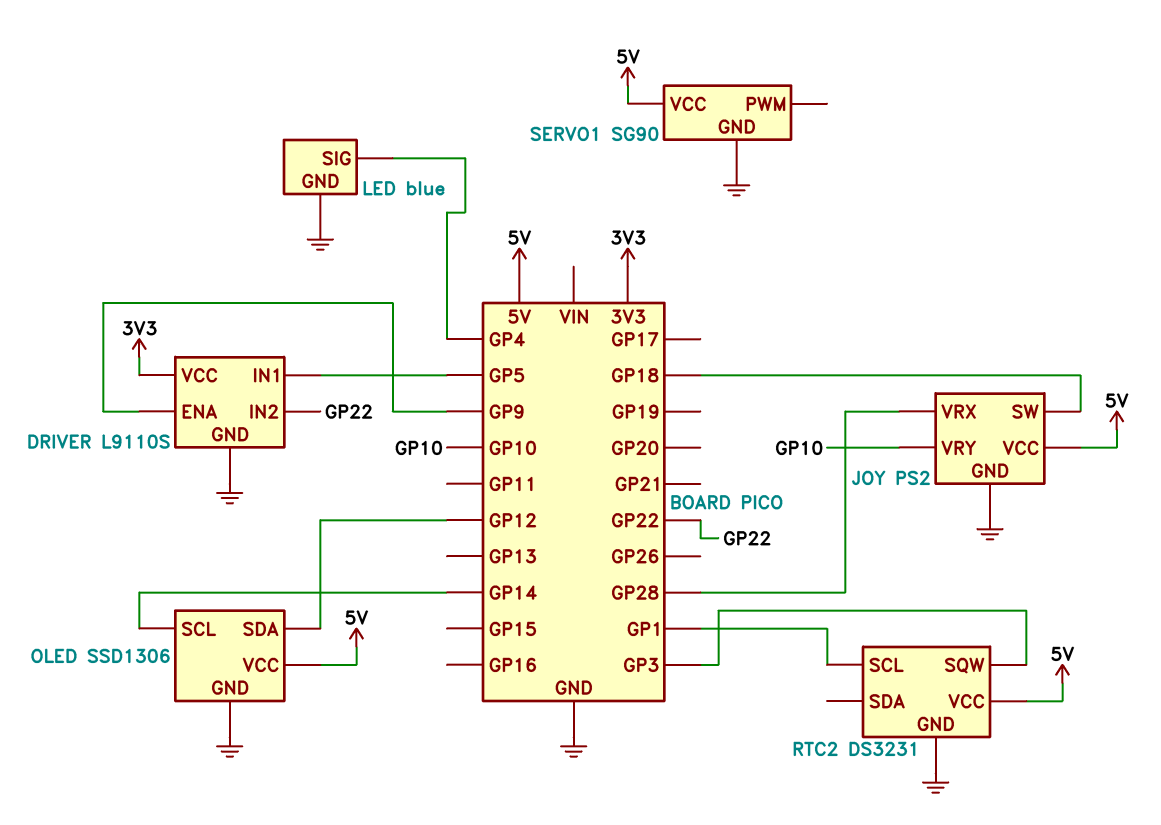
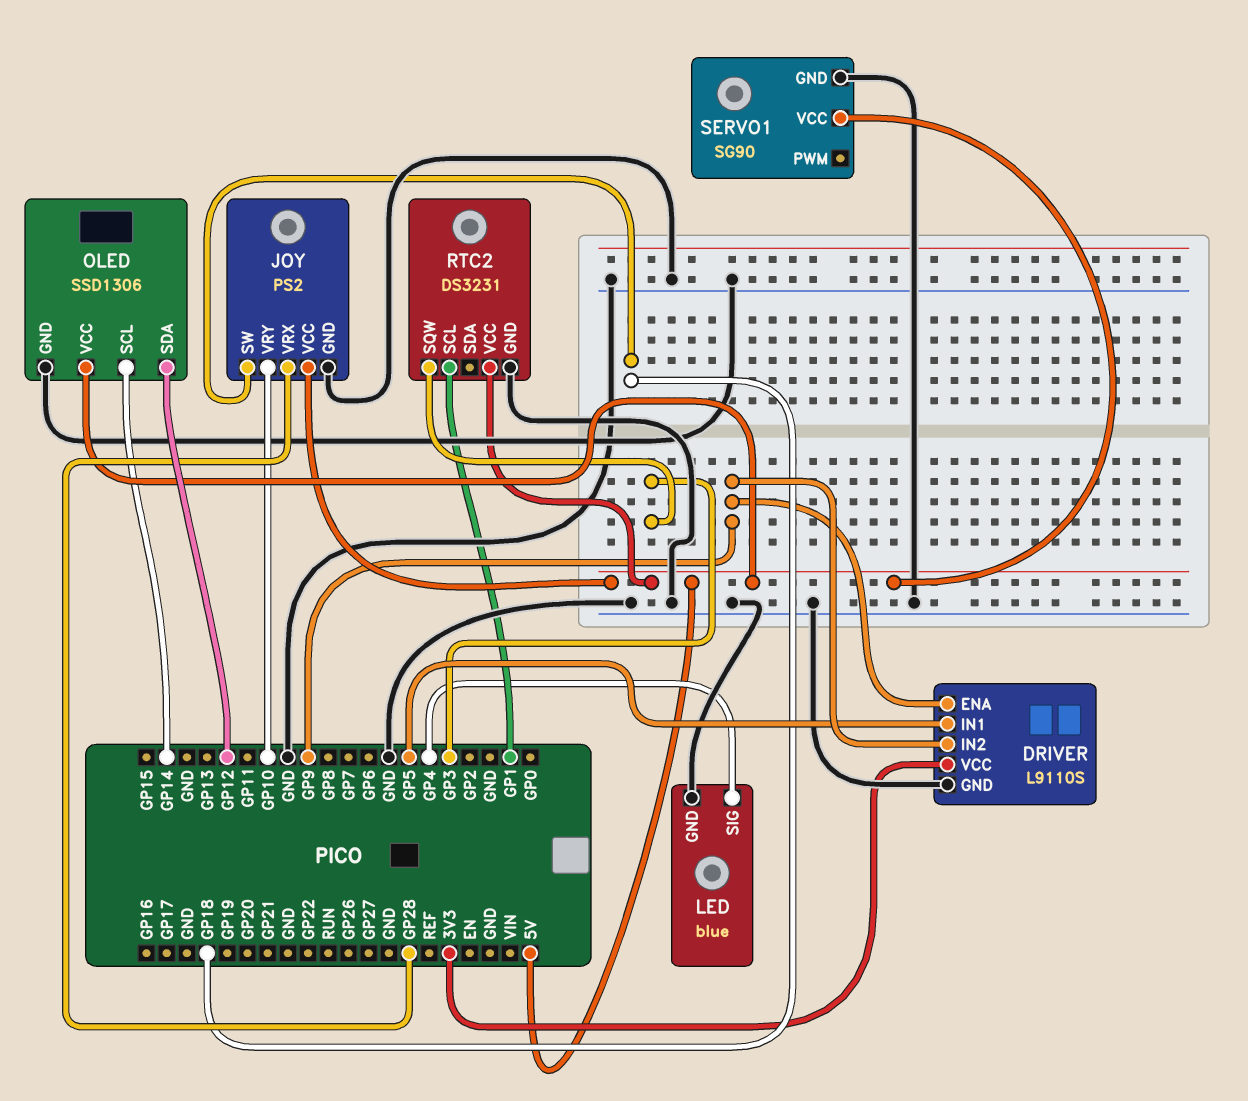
DRIVER pin IN2: GP22 -> GP9

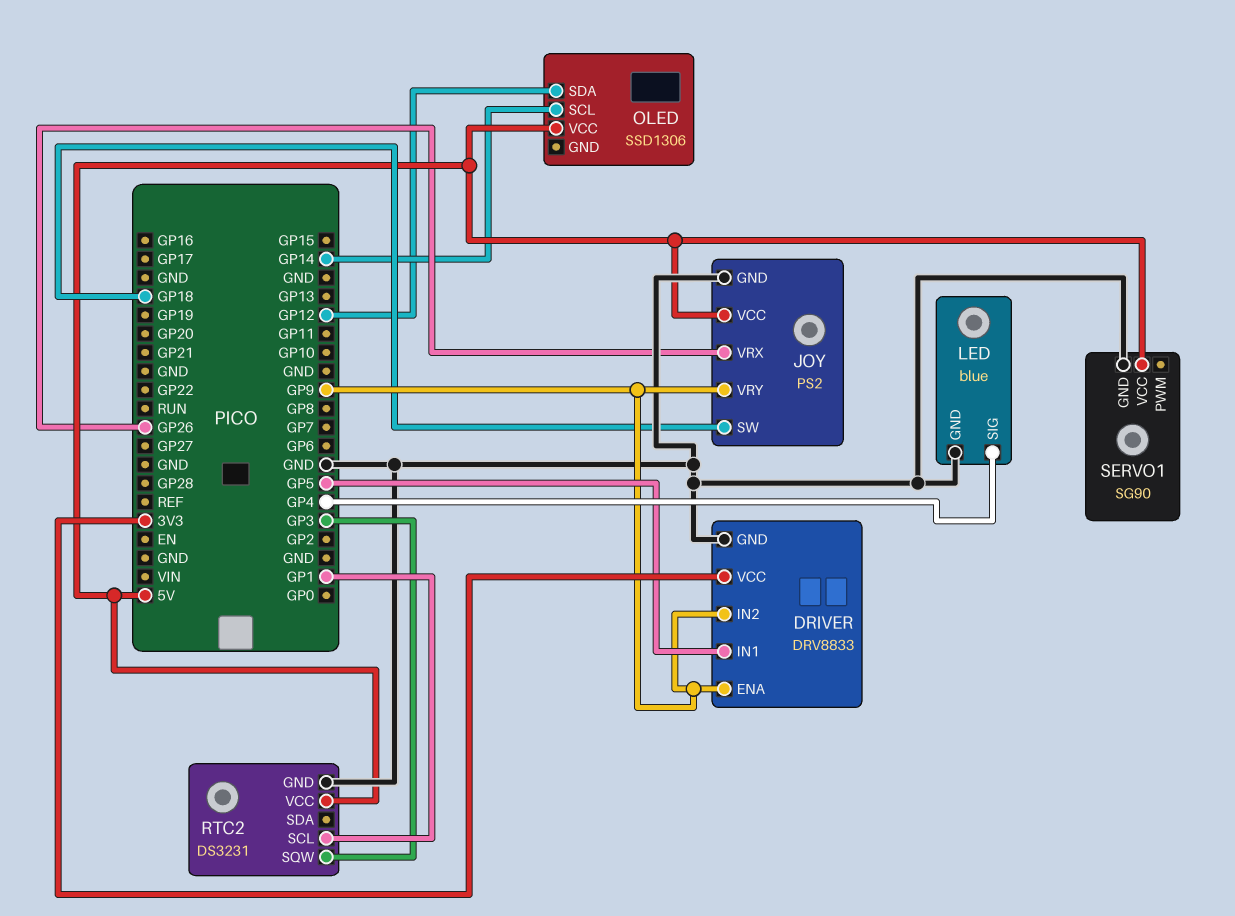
DRIVER: L9110S -> DRV8833
JOY pin VRX: GP28 -> GP26
JOY pin VRY: GP10 -> GP9
OLED pin GND: GND -> none

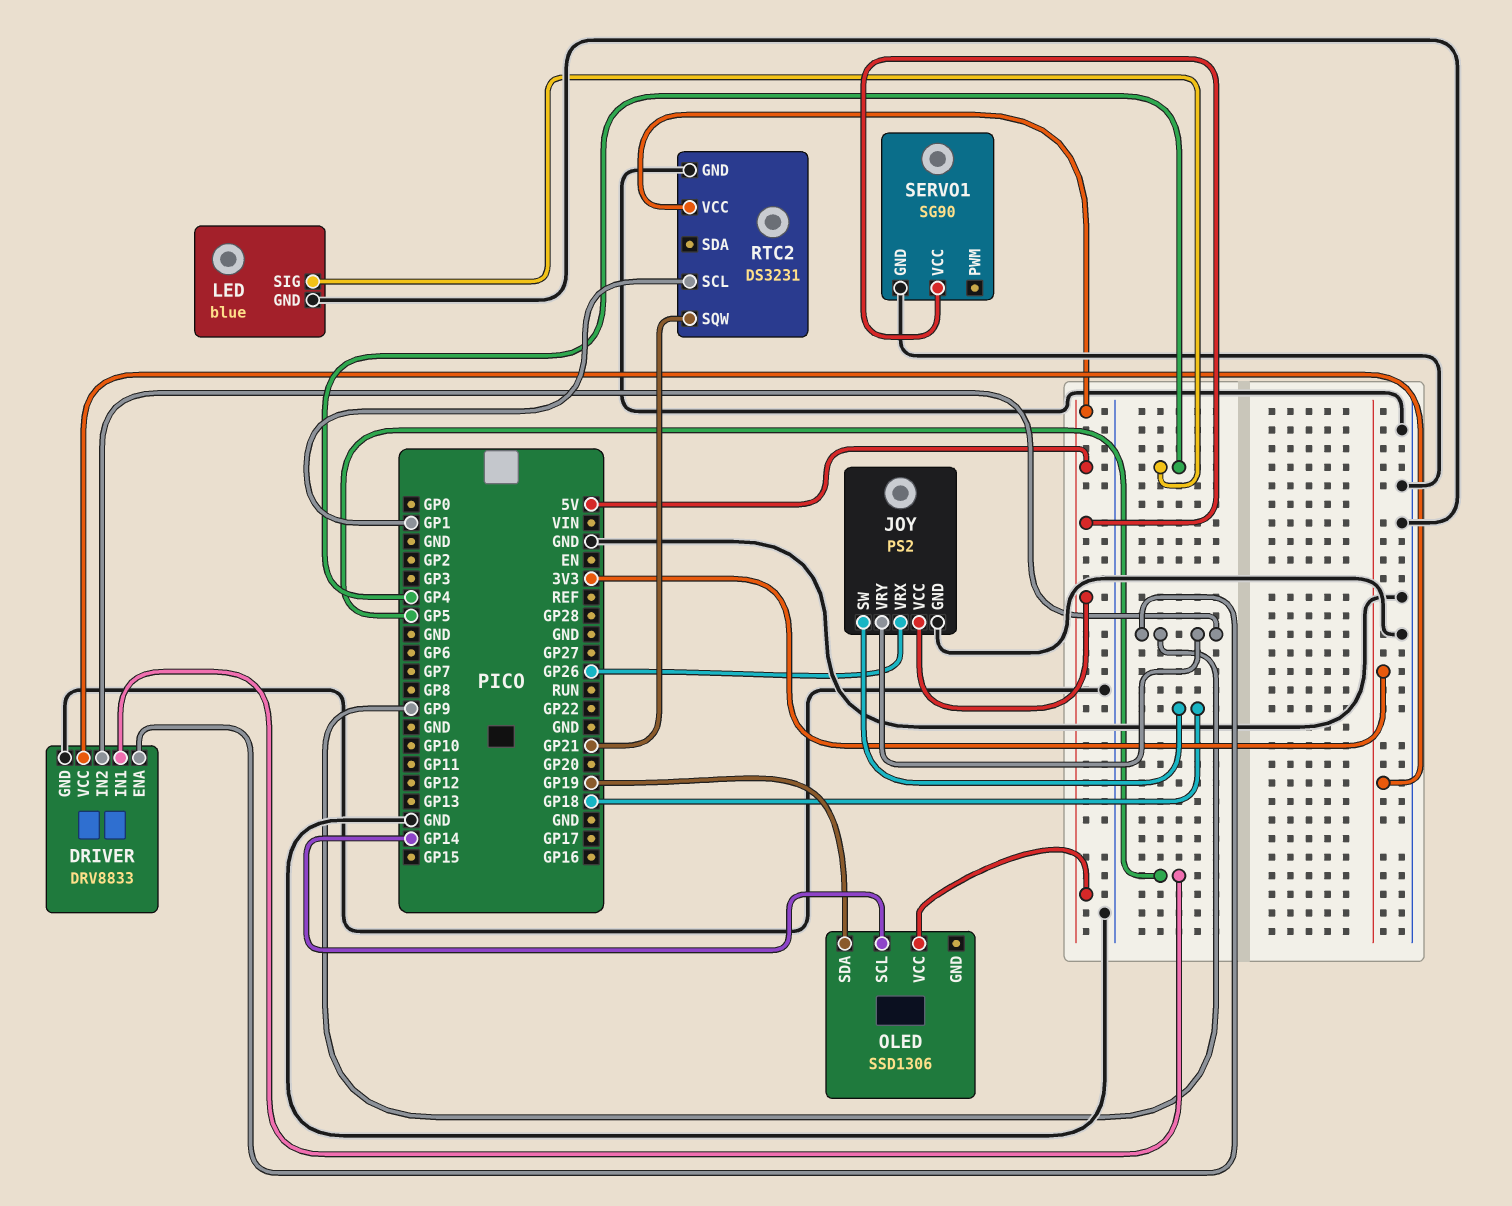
OLED pin SDA: GP12 -> GP19
RTC2 pin SQW: GP3 -> GP21

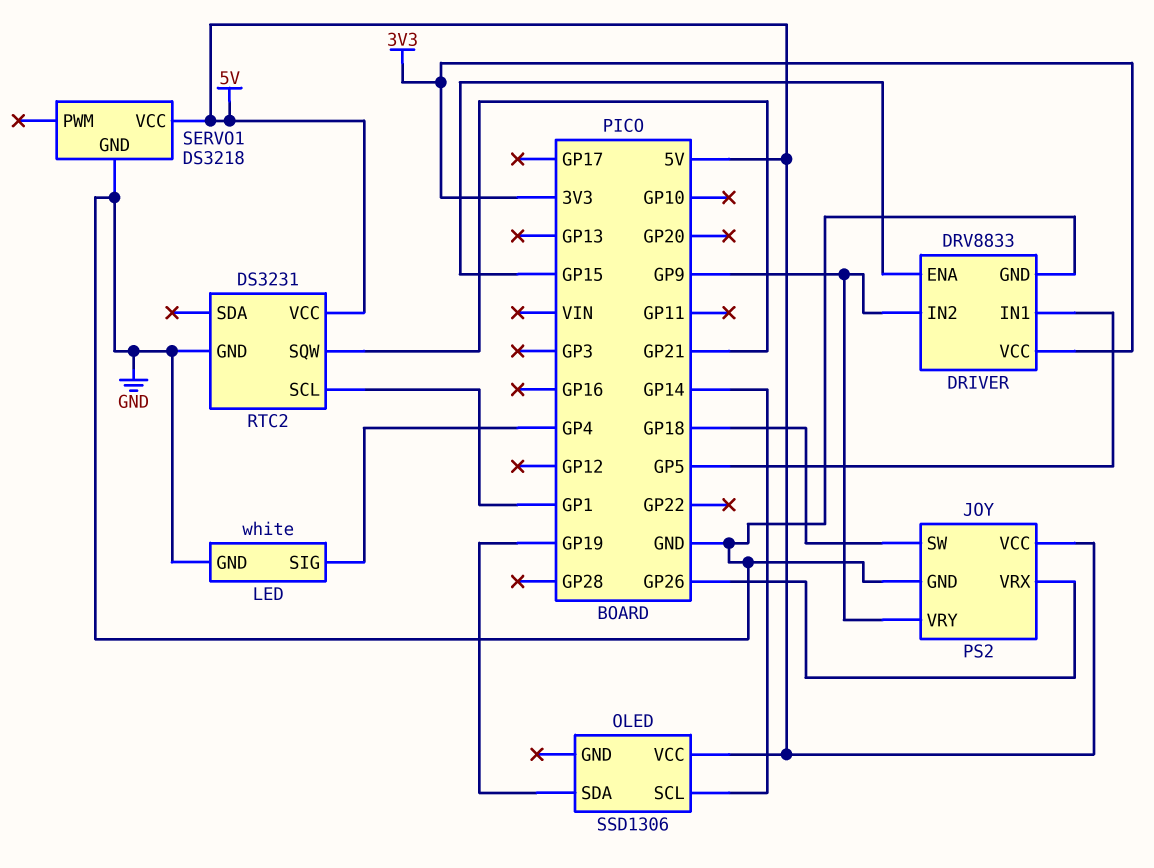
DRIVER pin ENA: GP9 -> GP15
LED: blue -> white
SERVO1: SG90 -> DS3218

